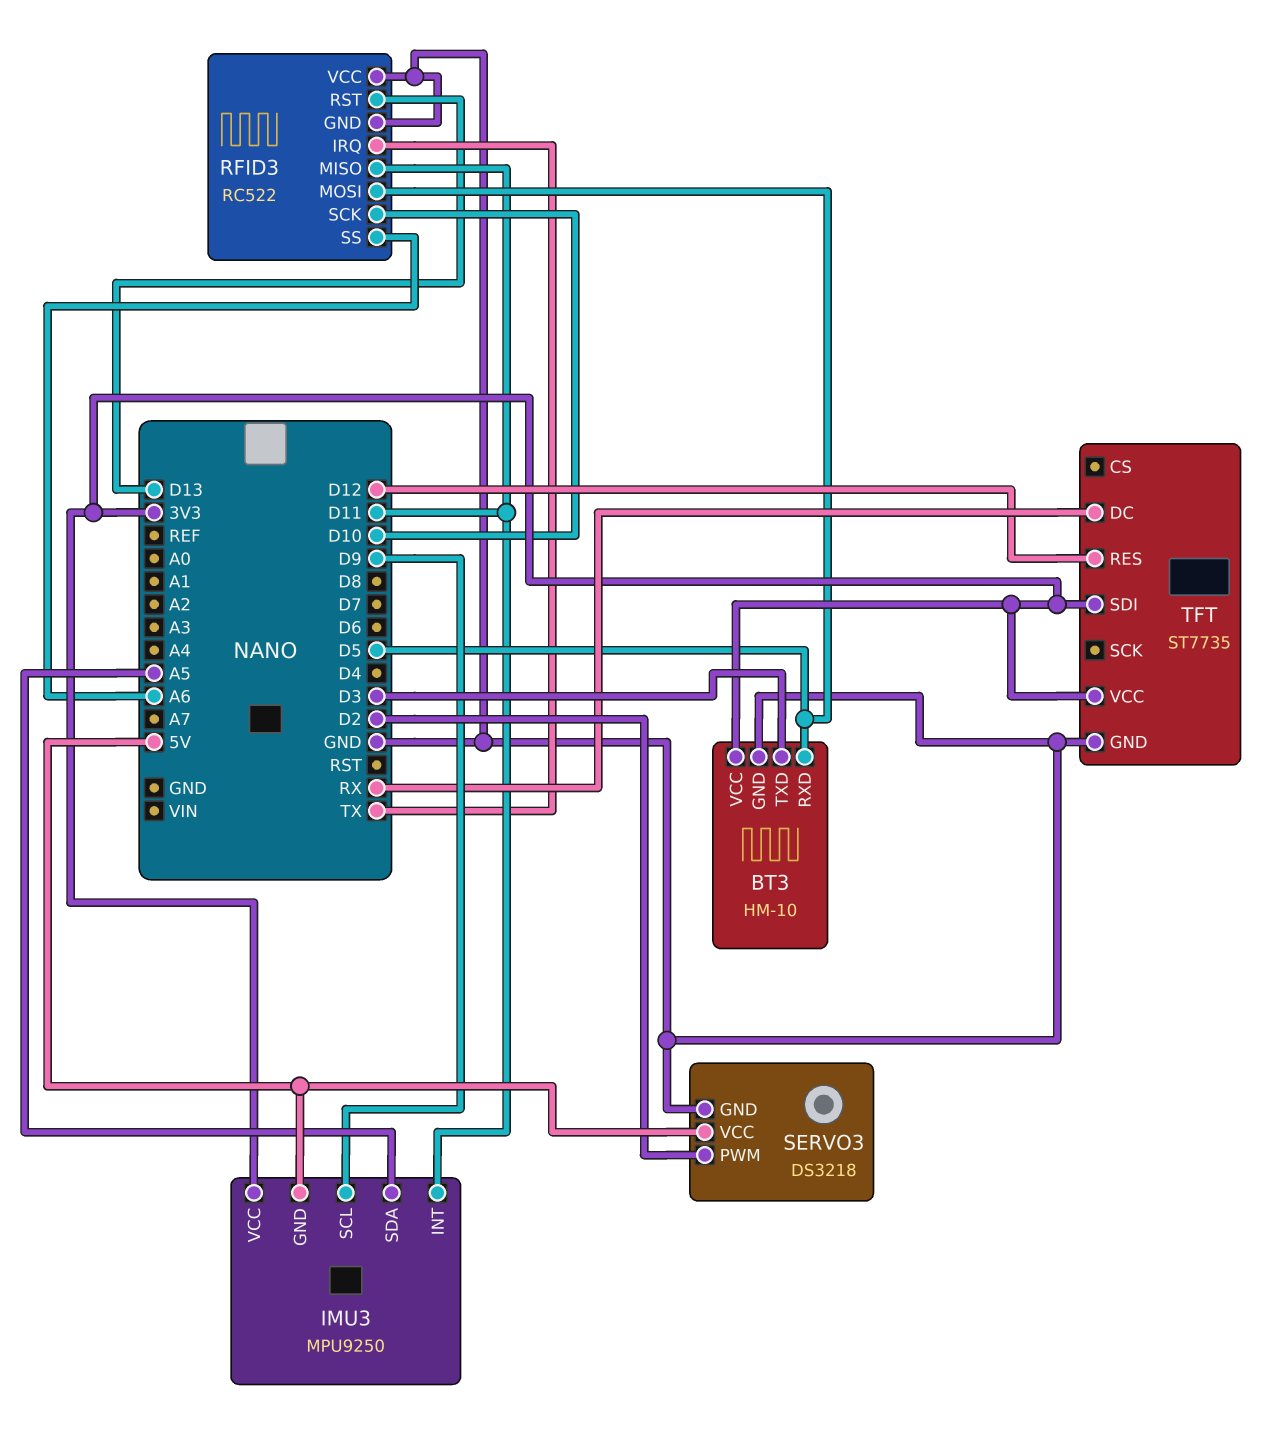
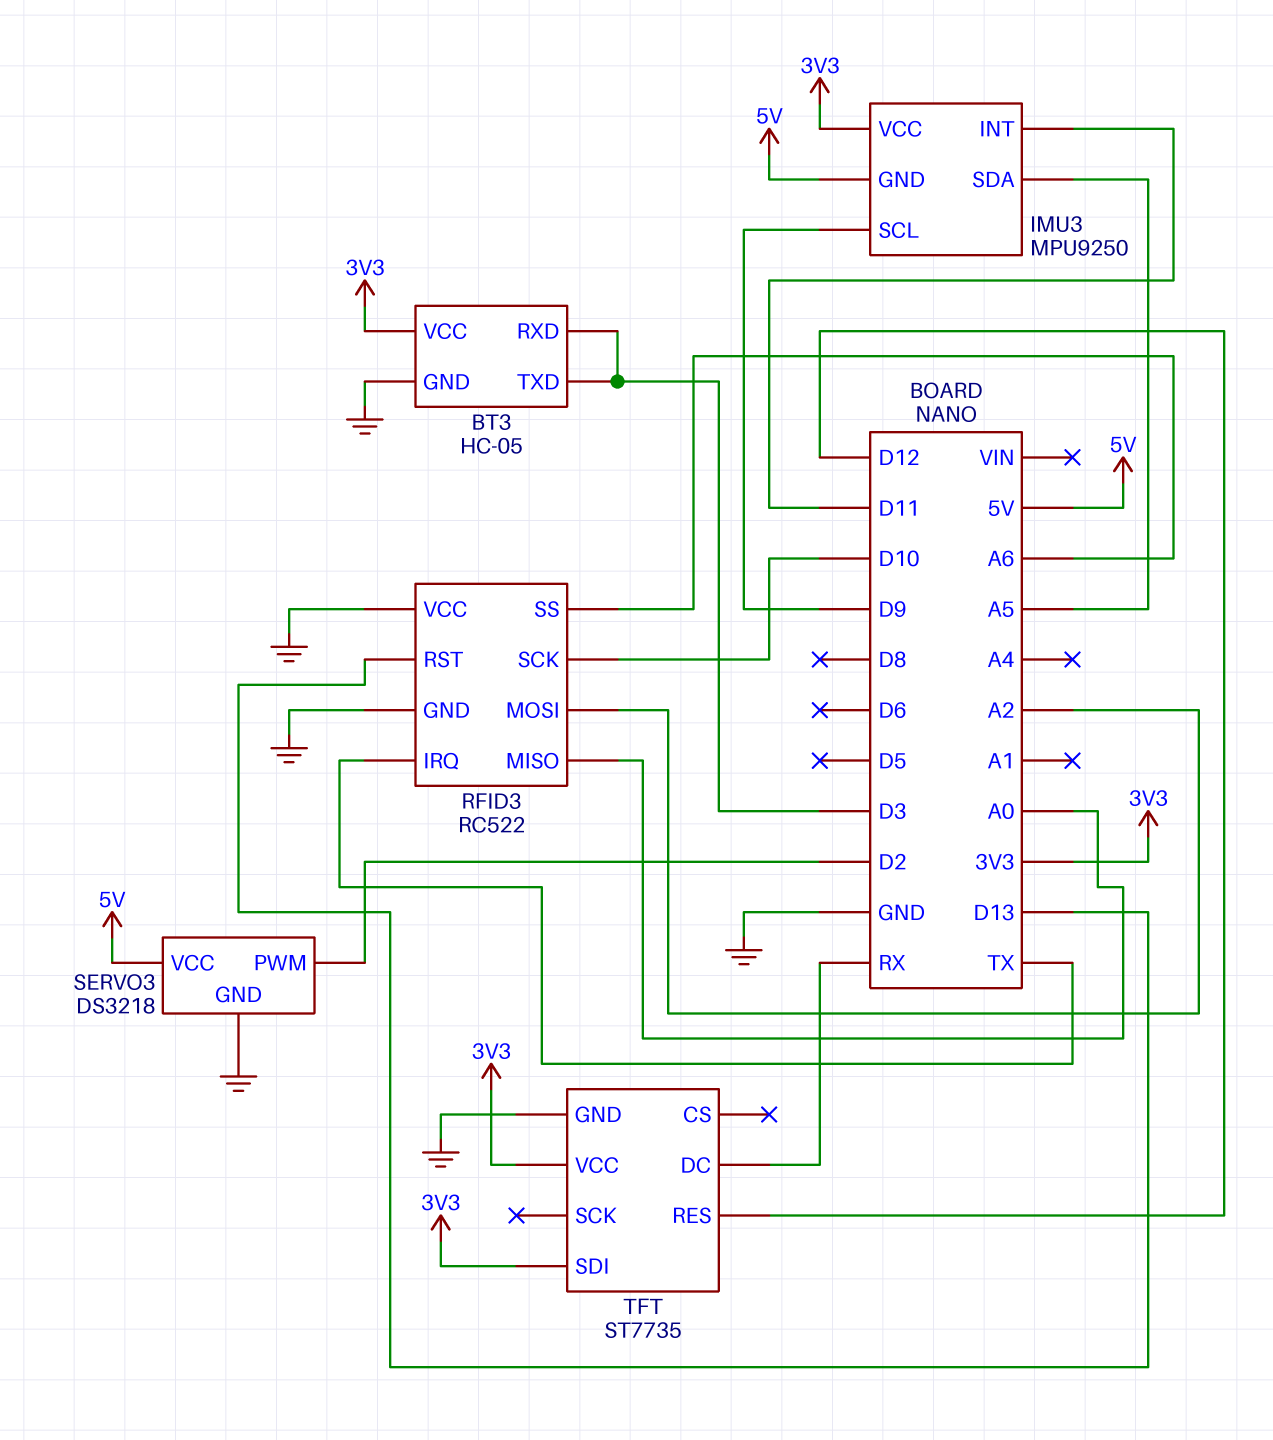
BT3: HM-10 -> HC-05
BT3 pin RXD: D5 -> D3
RFID3 pin MISO: D11 -> A0
RFID3 pin MOSI: D5 -> A2

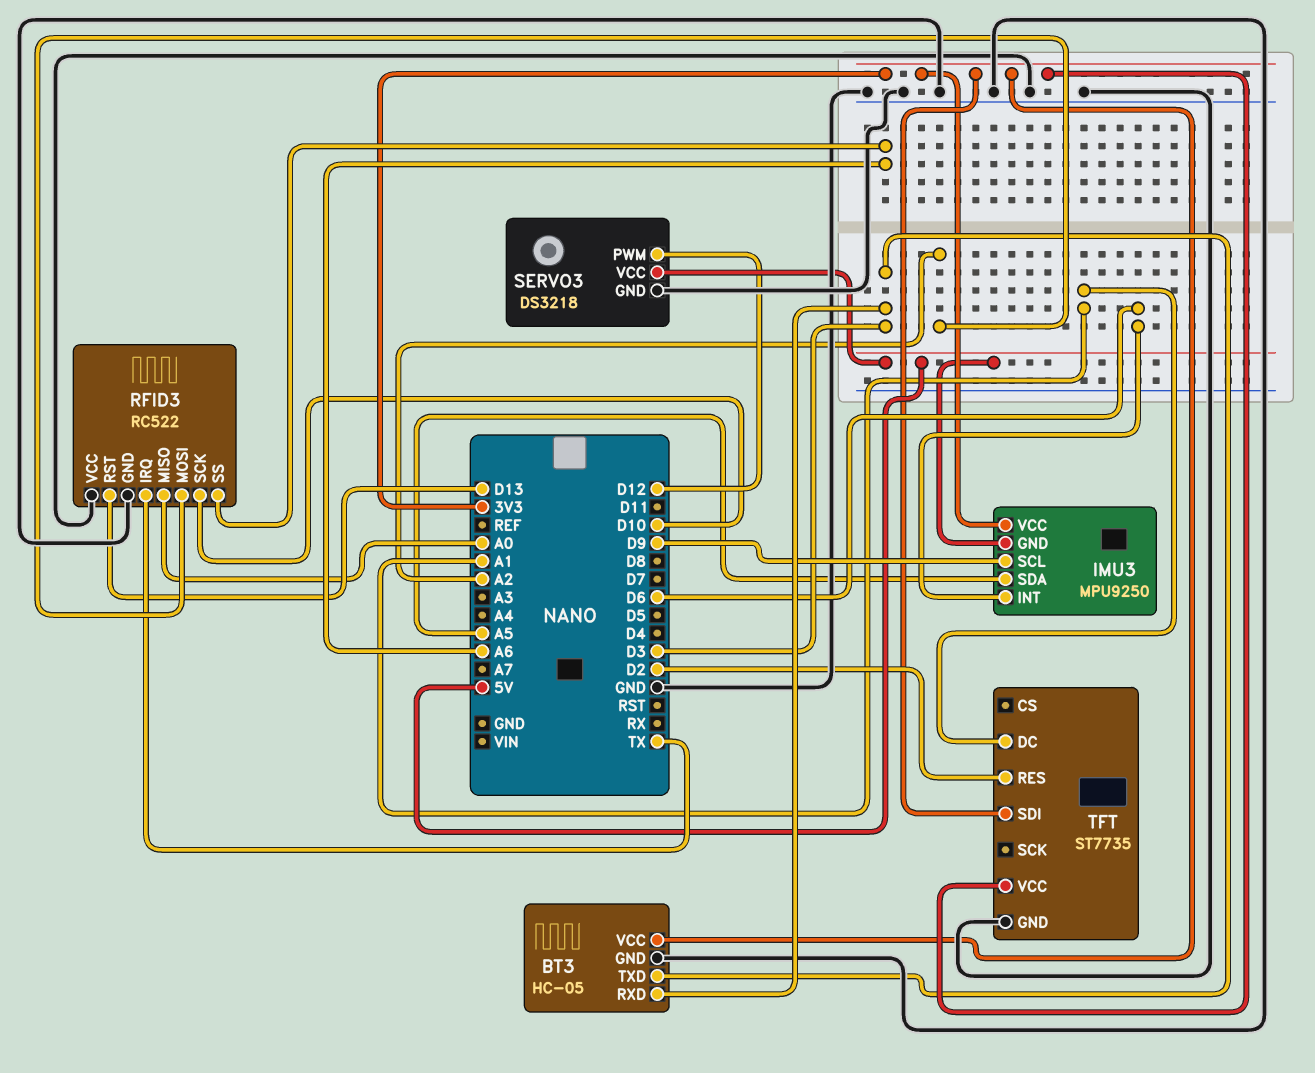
IMU3 pin INT: D11 -> D6
SERVO3 pin PWM: D2 -> D12
TFT pin DC: RX -> A1
TFT pin RES: D12 -> D2

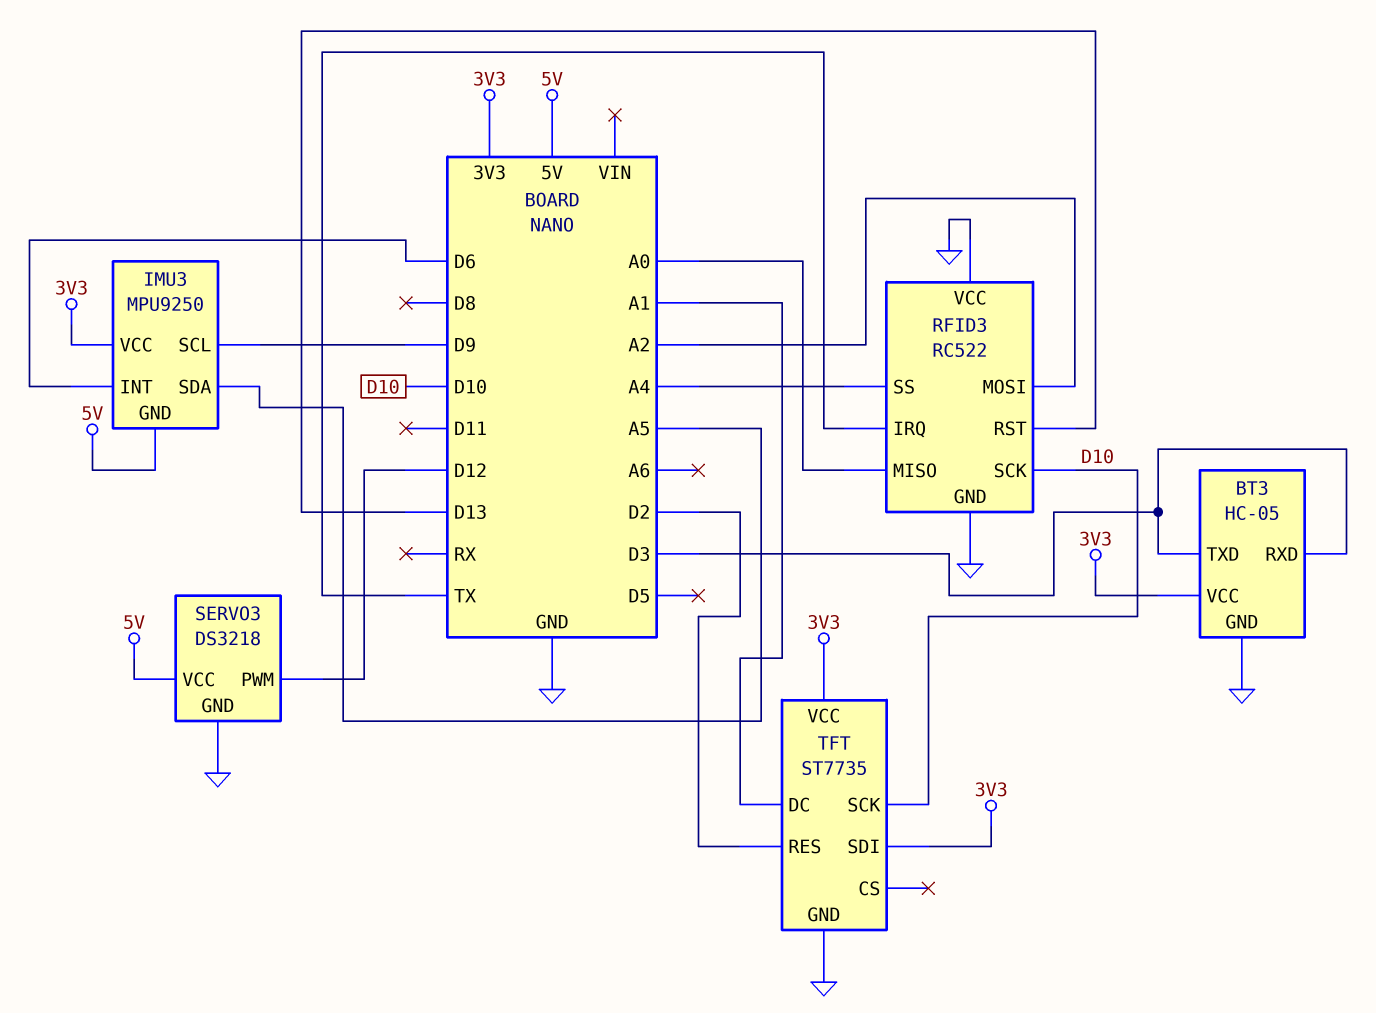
RFID3 pin SS: A6 -> A4
TFT pin SCK: none -> D10

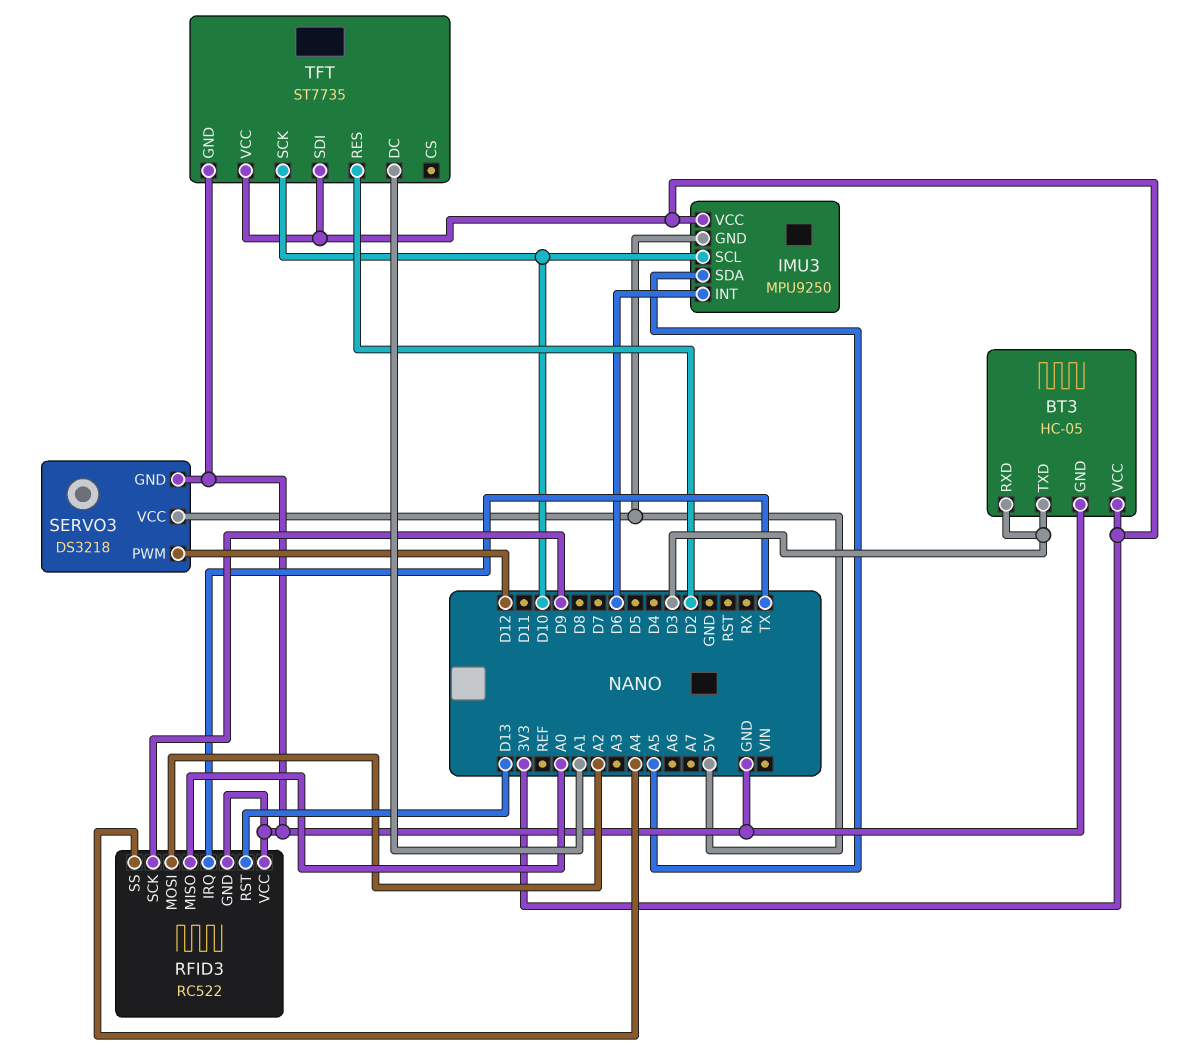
IMU3 pin SCL: D9 -> D10
RFID3 pin SCK: D10 -> D9

